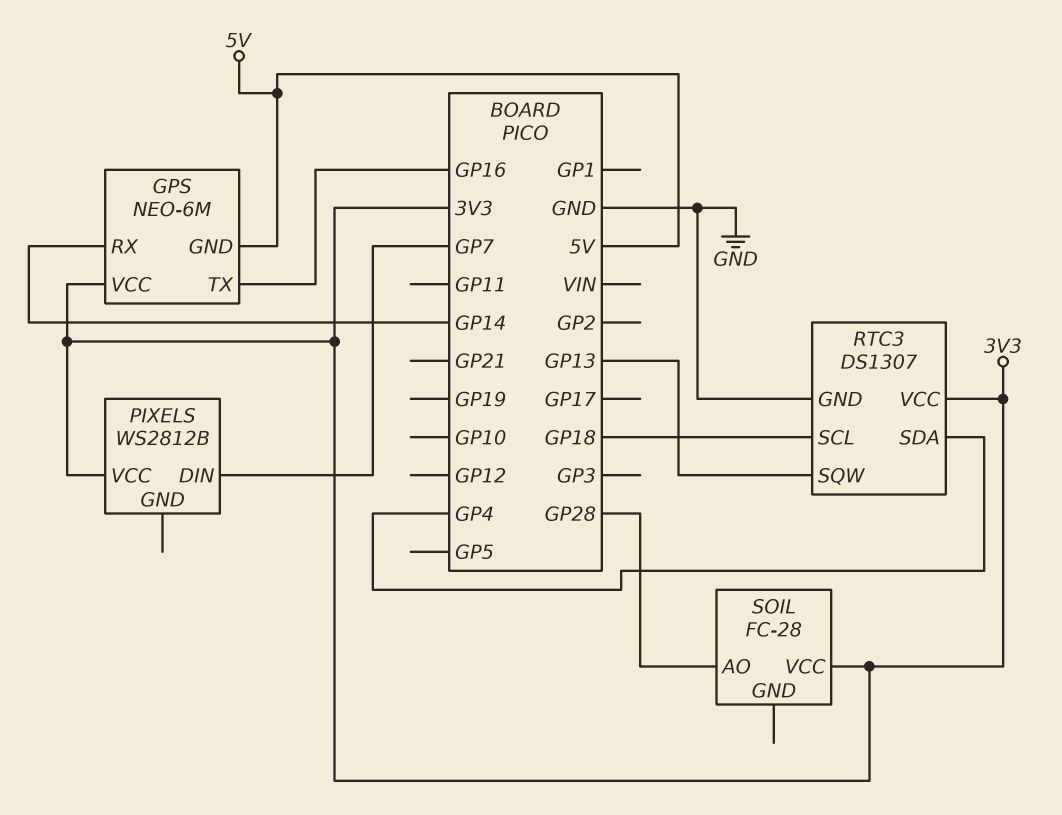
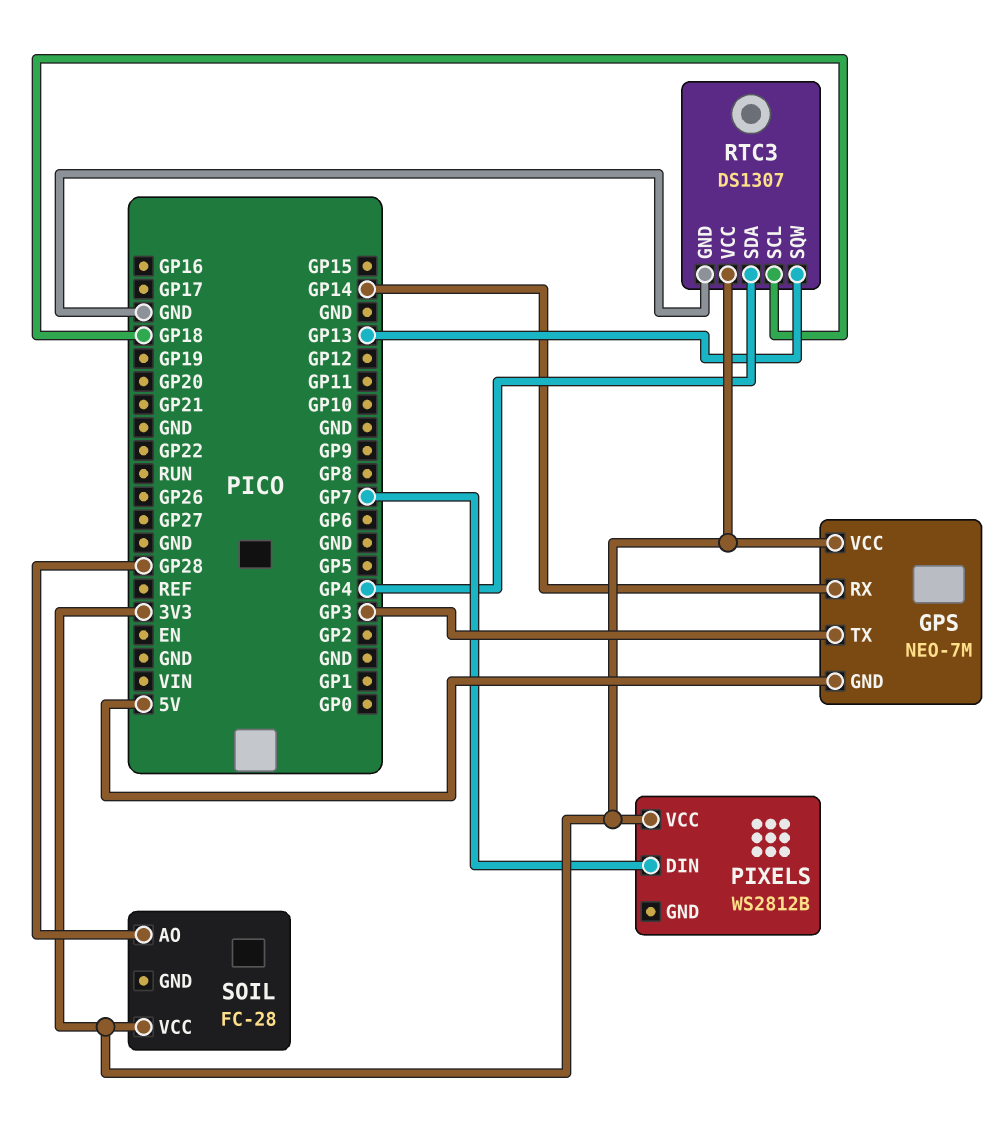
GPS: NEO-6M -> NEO-7M
GPS pin TX: GP16 -> GP3

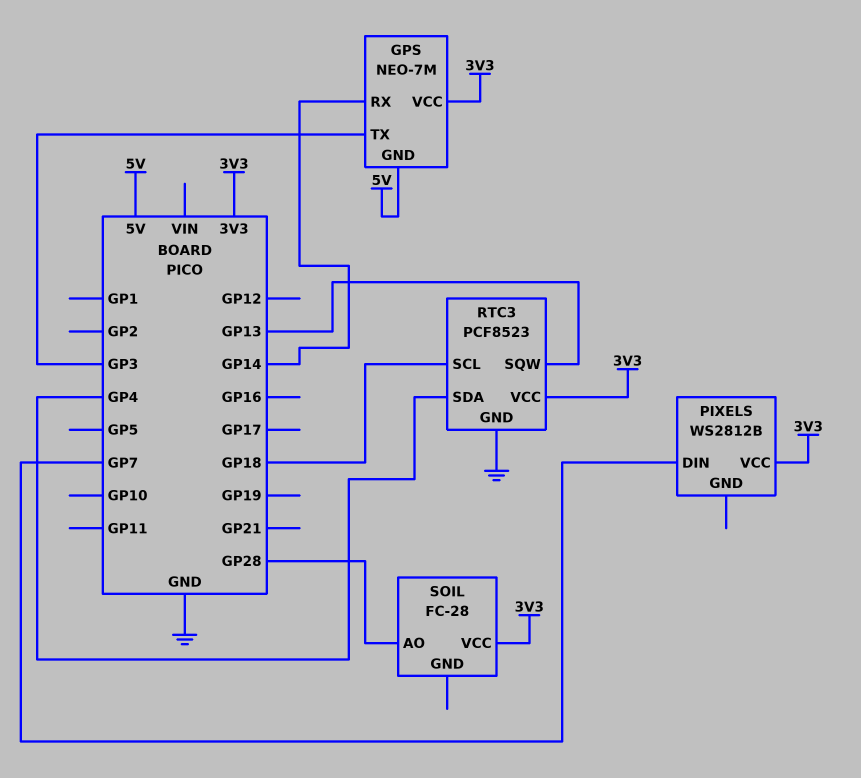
RTC3: DS1307 -> PCF8523

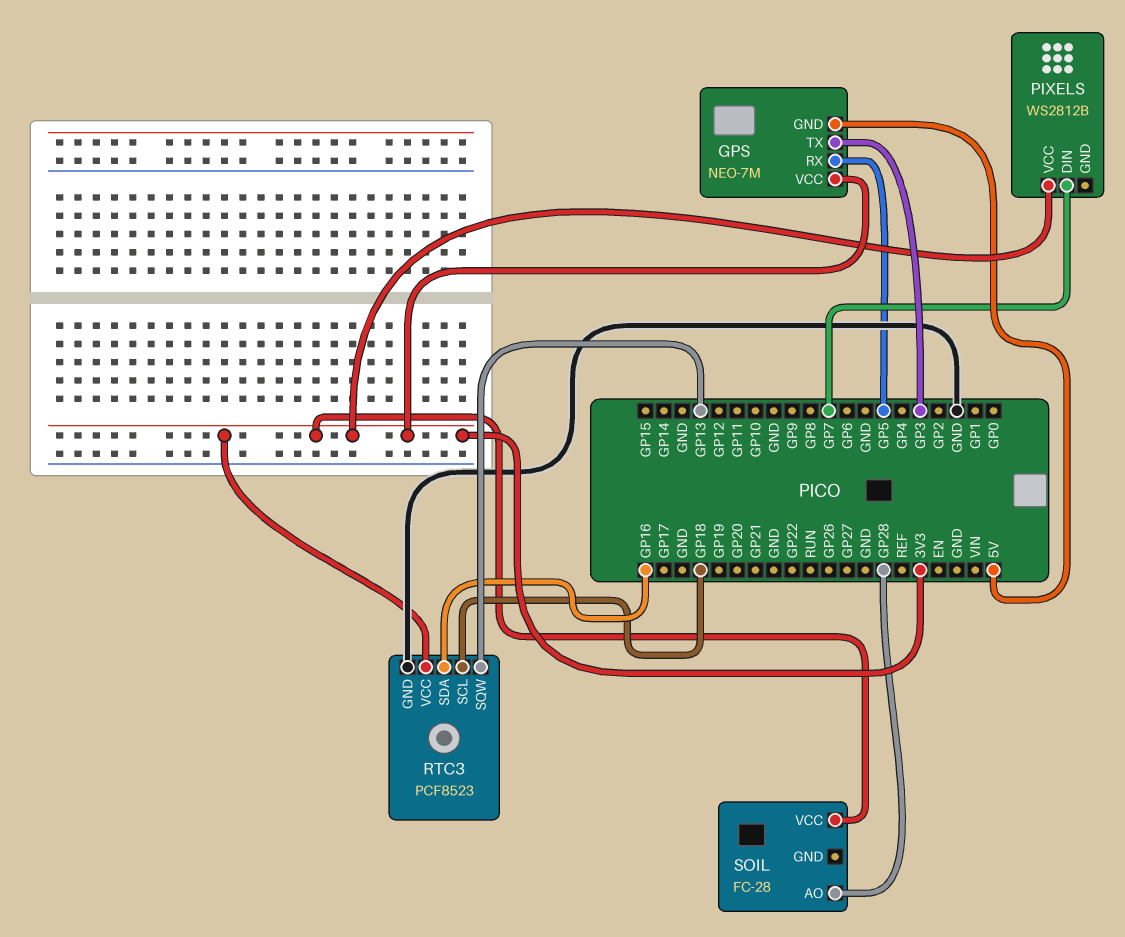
GPS pin RX: GP14 -> GP5
RTC3 pin SDA: GP4 -> GP16

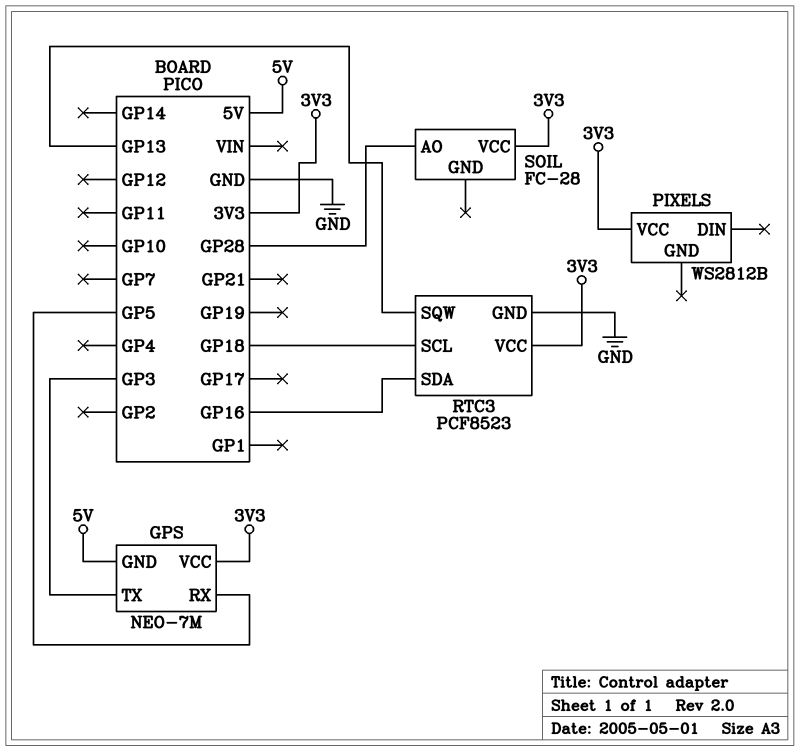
PIXELS pin DIN: GP7 -> none

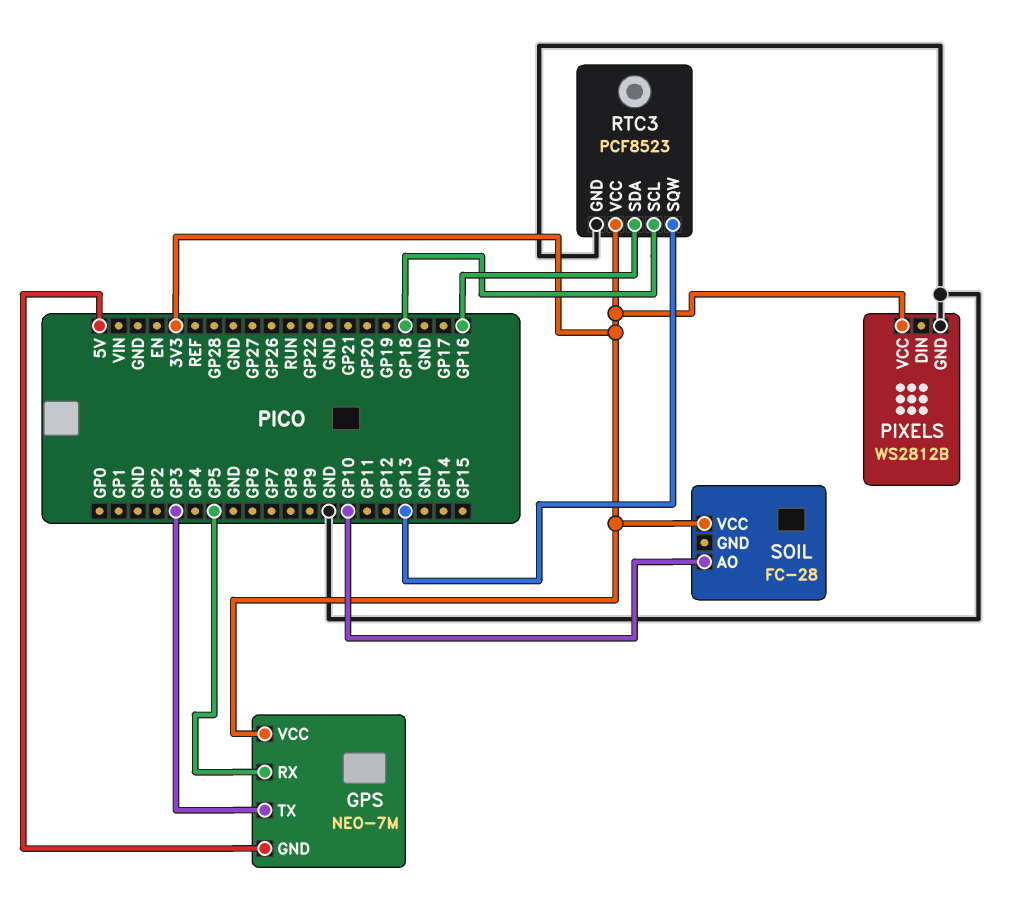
PIXELS pin GND: none -> GND
SOIL pin AO: GP28 -> GP10

